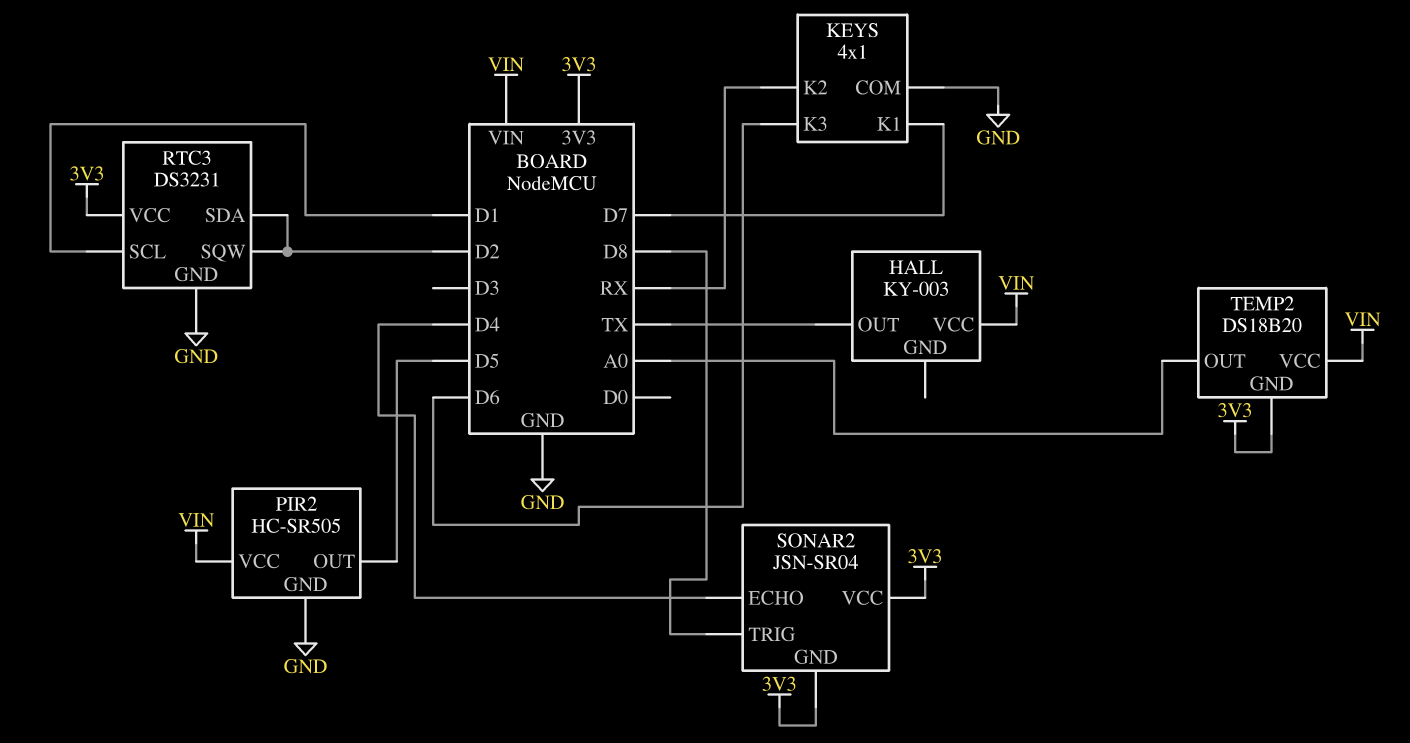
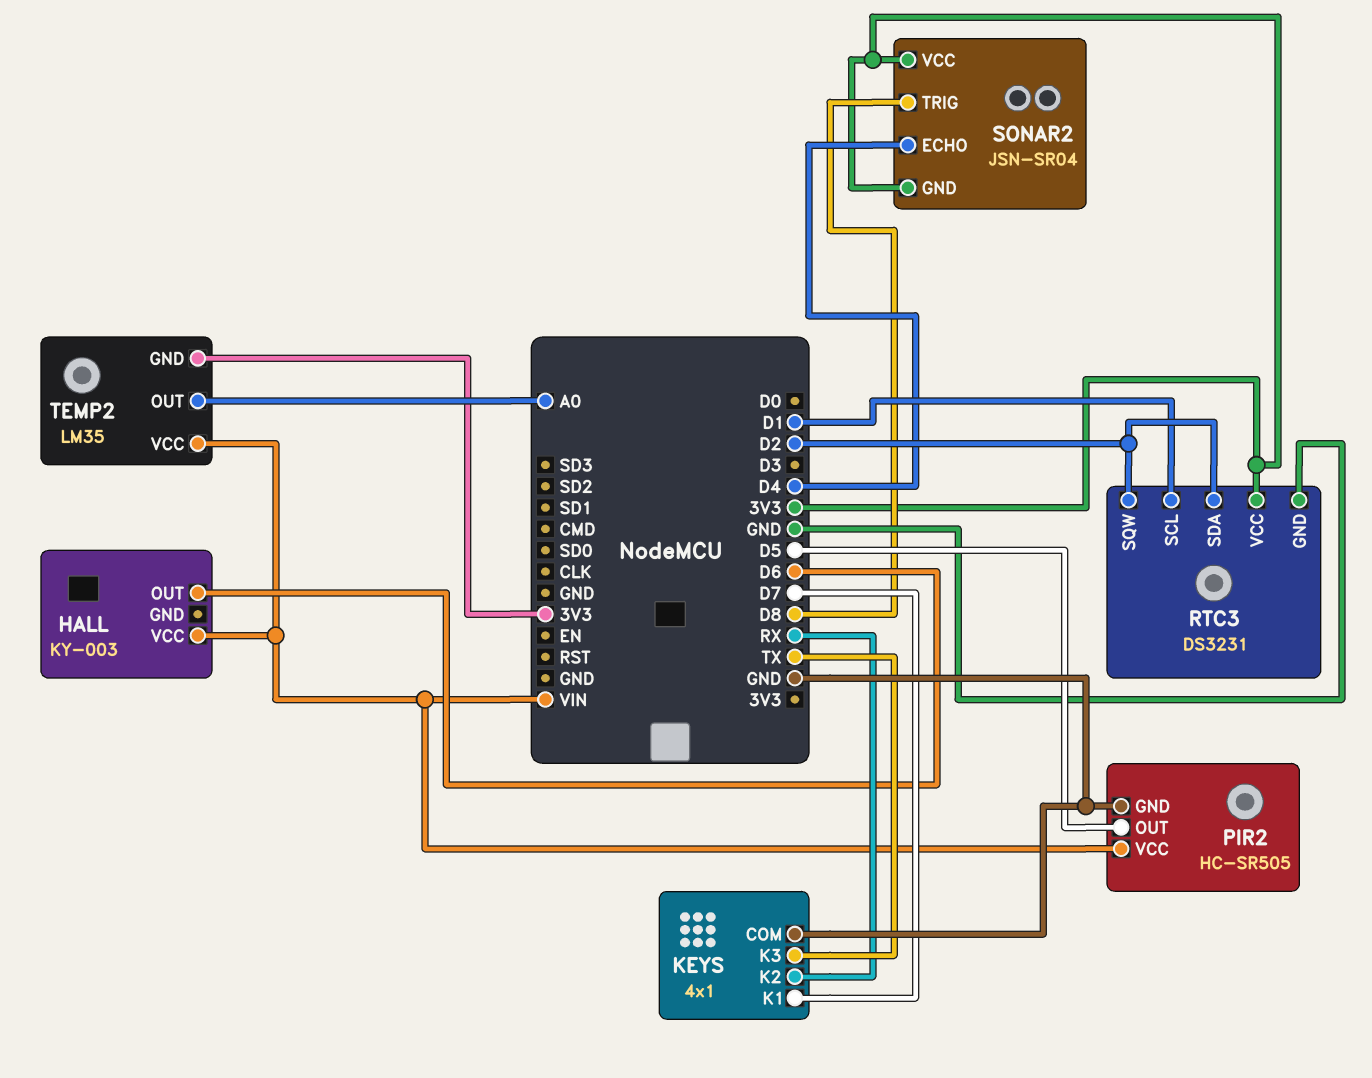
HALL pin OUT: TX -> D6
KEYS pin K3: D6 -> TX
TEMP2: DS18B20 -> LM35

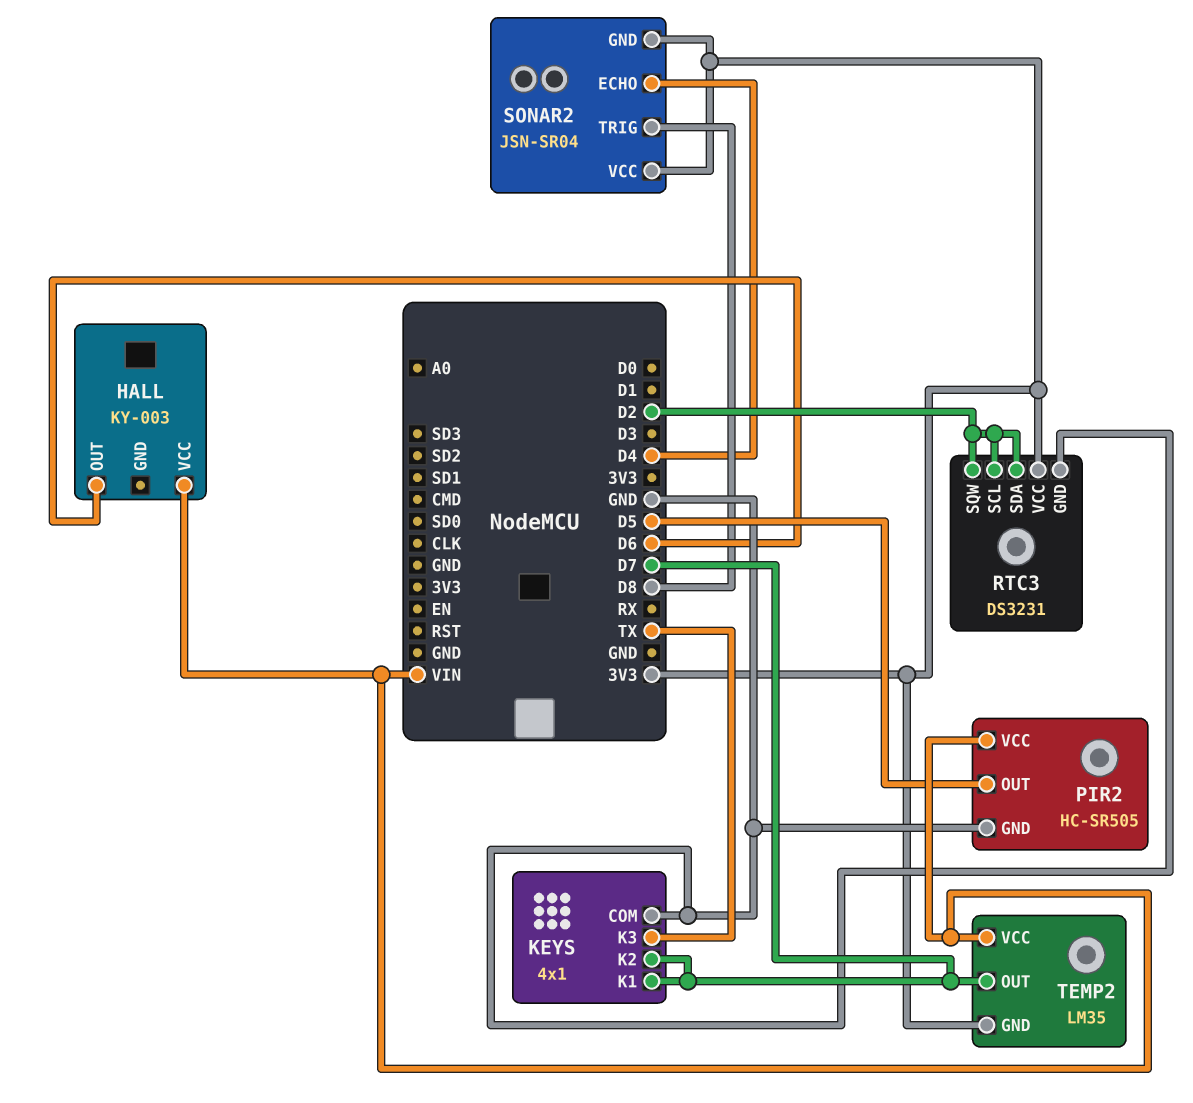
KEYS pin K2: RX -> D7
RTC3 pin SCL: D1 -> D2
TEMP2 pin OUT: A0 -> D7

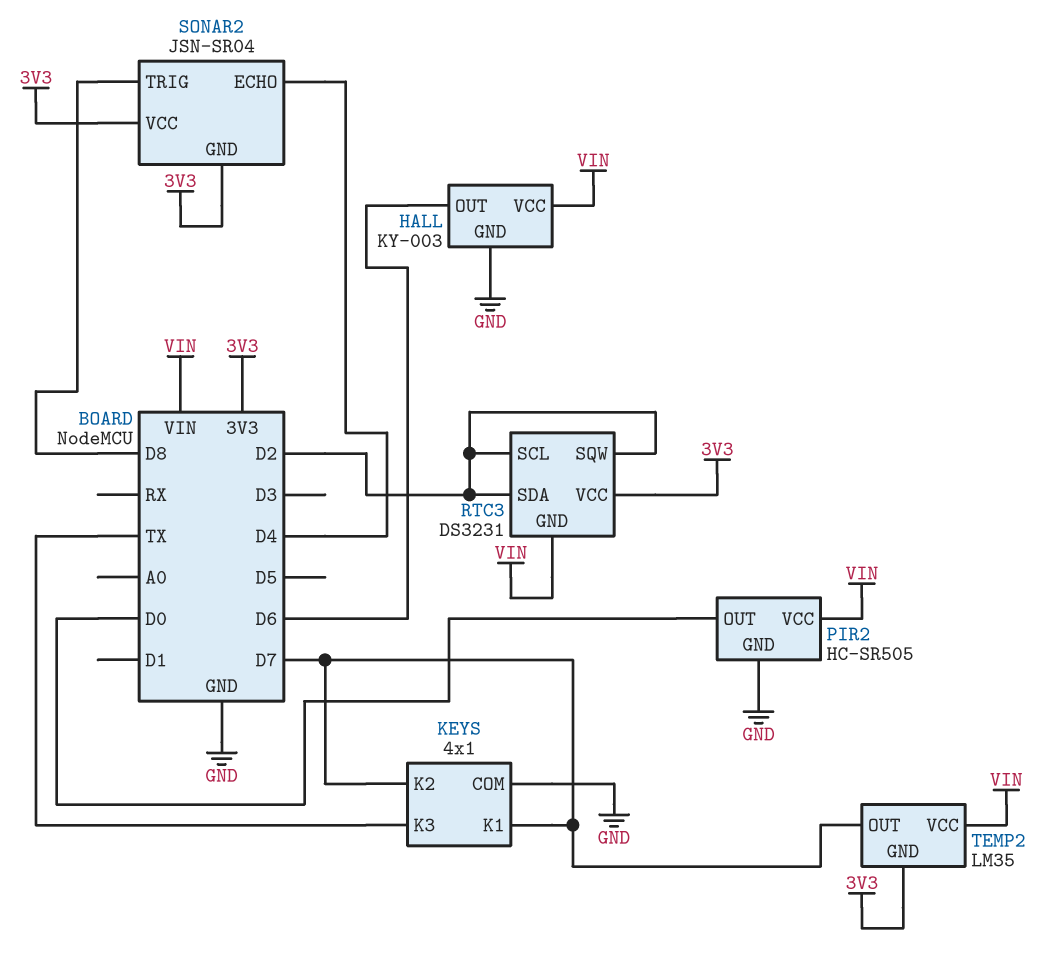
HALL pin GND: none -> GND
PIR2 pin OUT: D5 -> D0
RTC3 pin GND: GND -> VIN

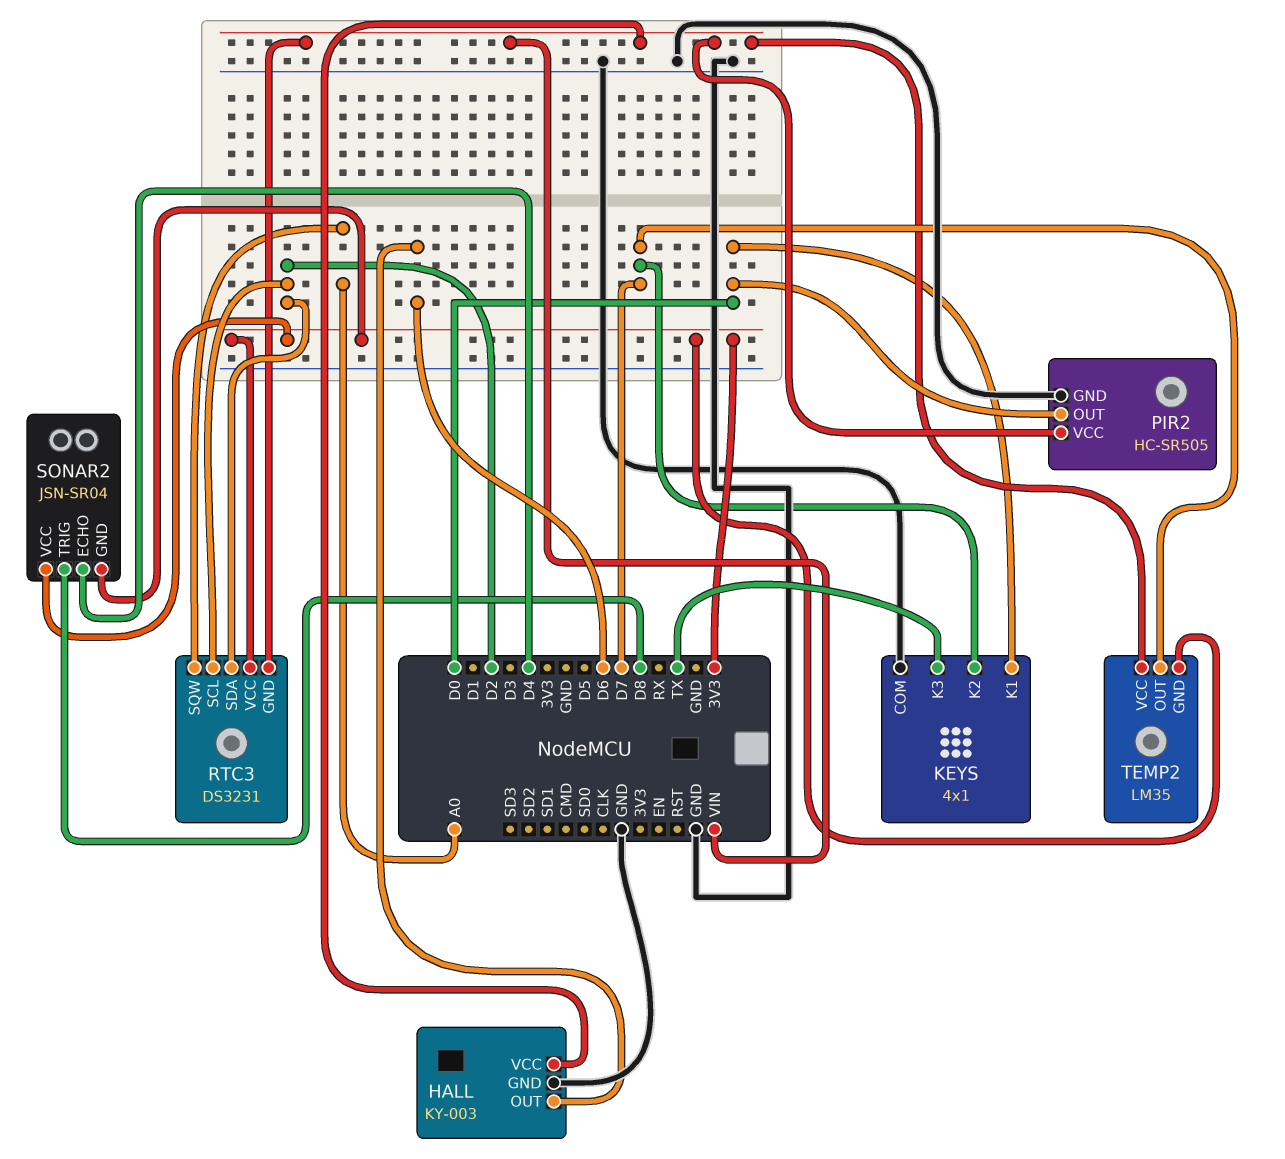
KEYS pin K1: D7 -> D0
RTC3 pin SQW: D2 -> A0

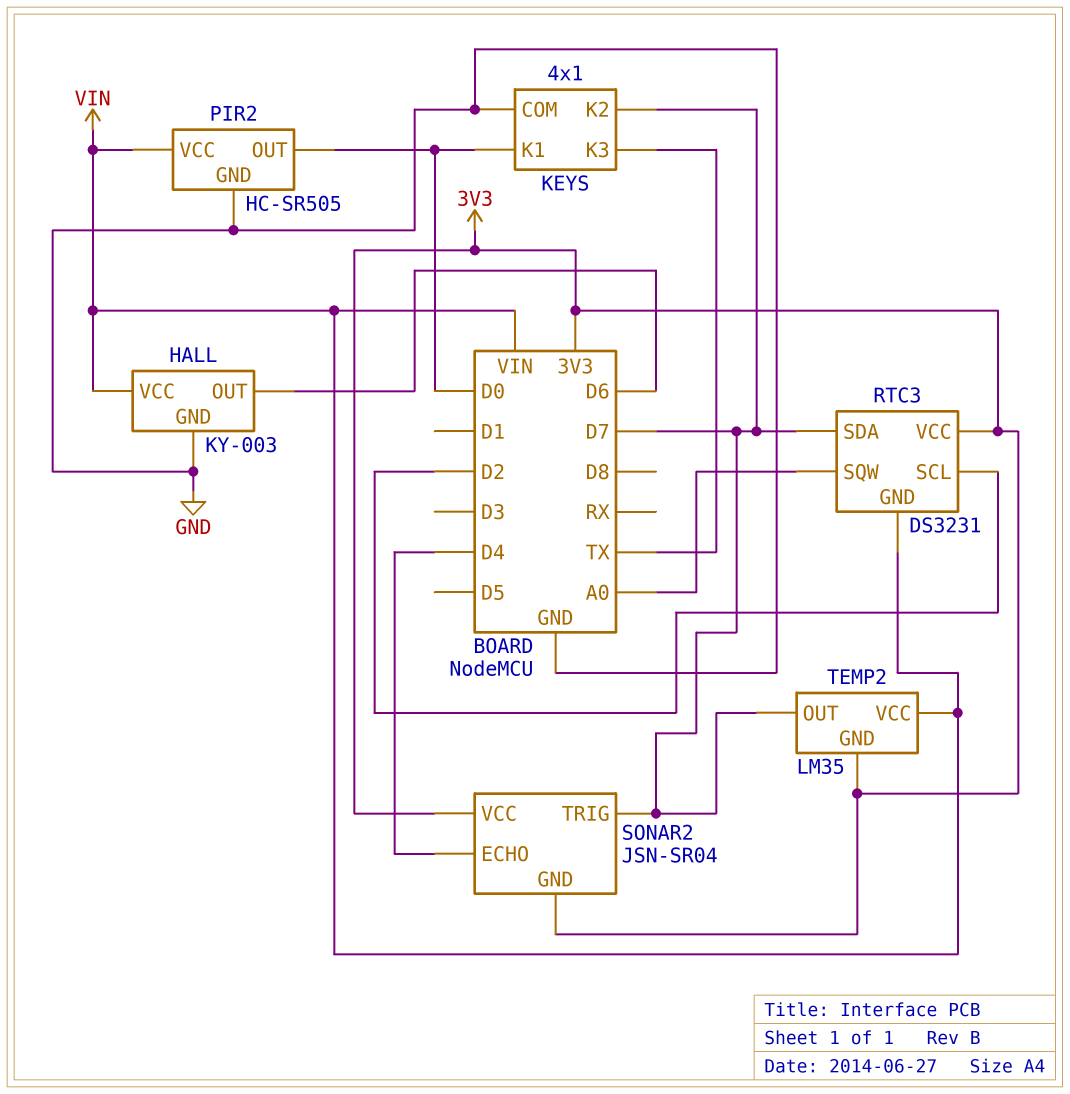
RTC3 pin SDA: D2 -> D7
SONAR2 pin TRIG: D8 -> D7

